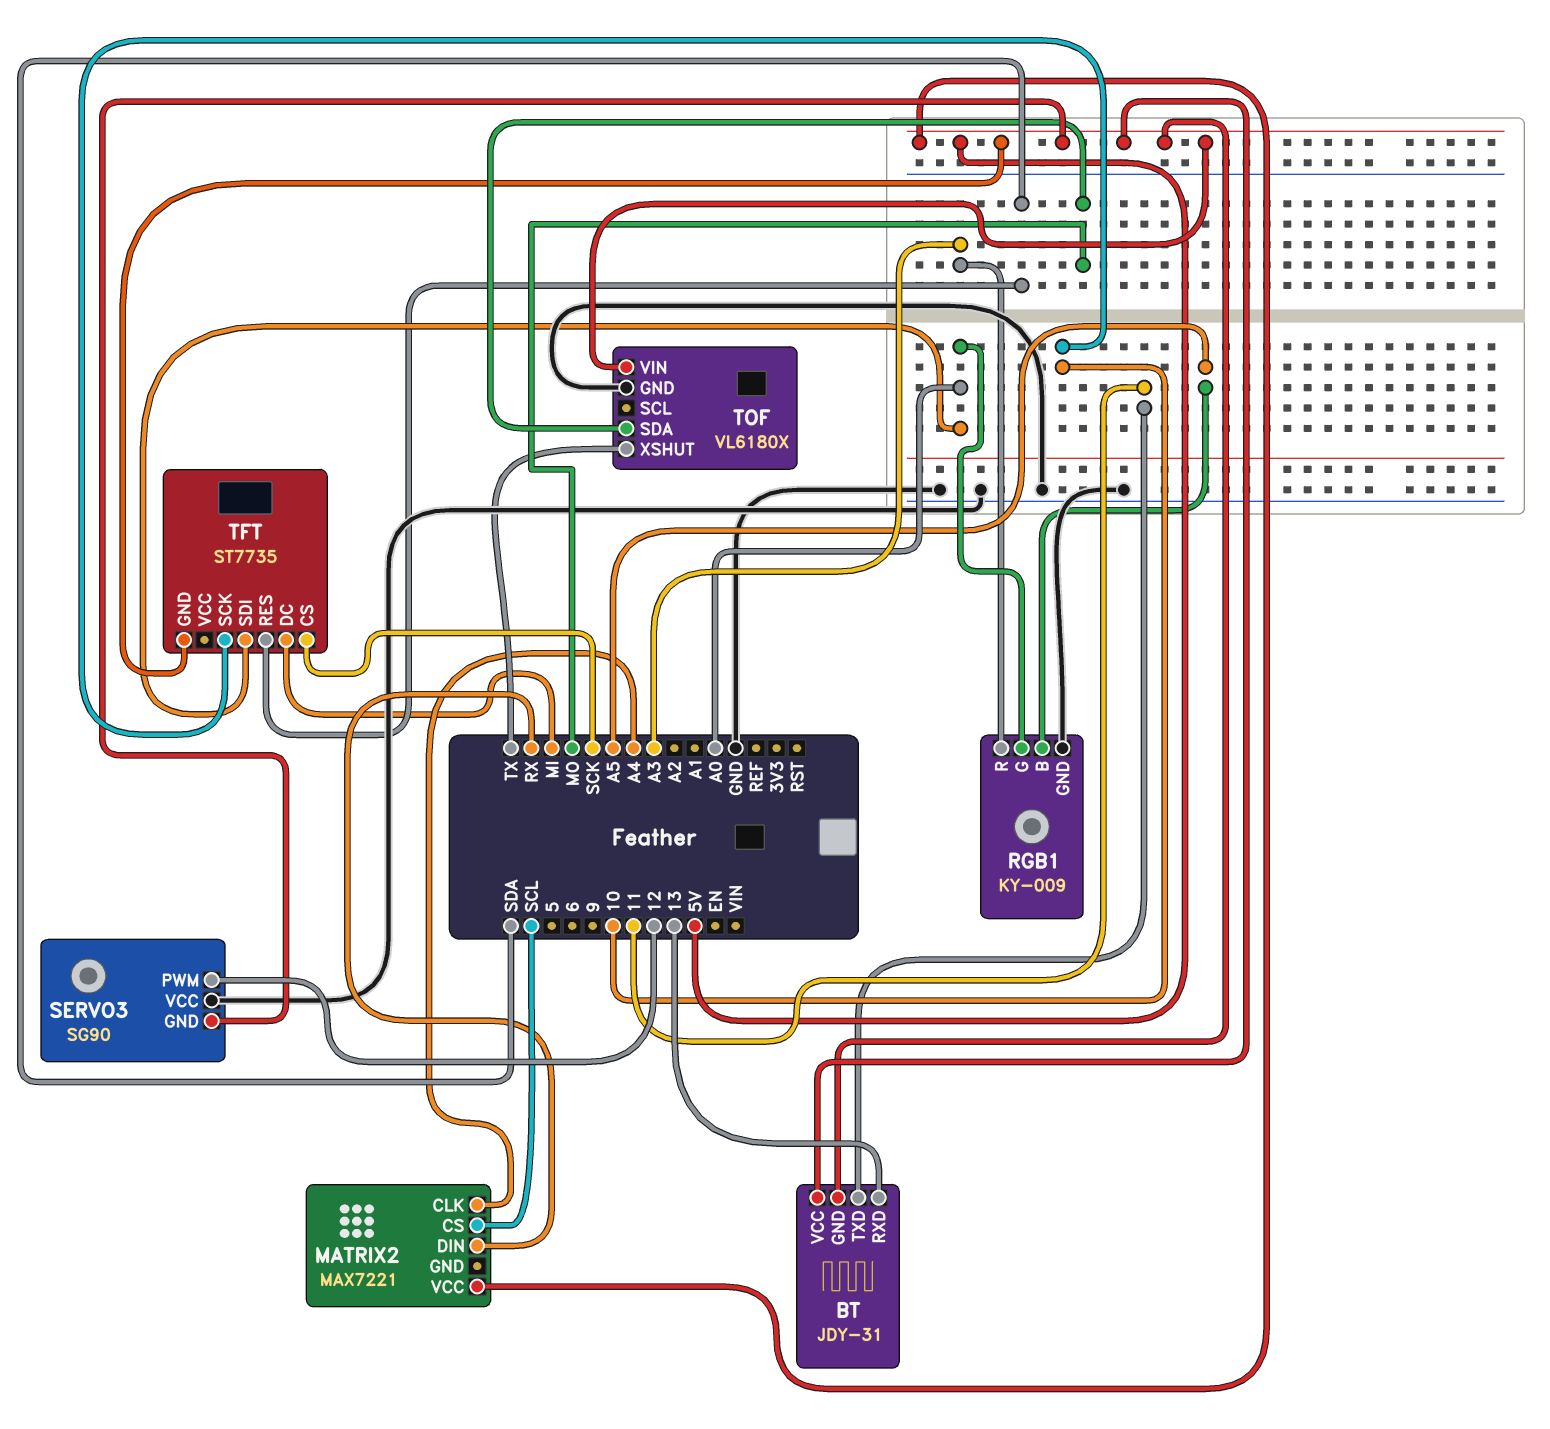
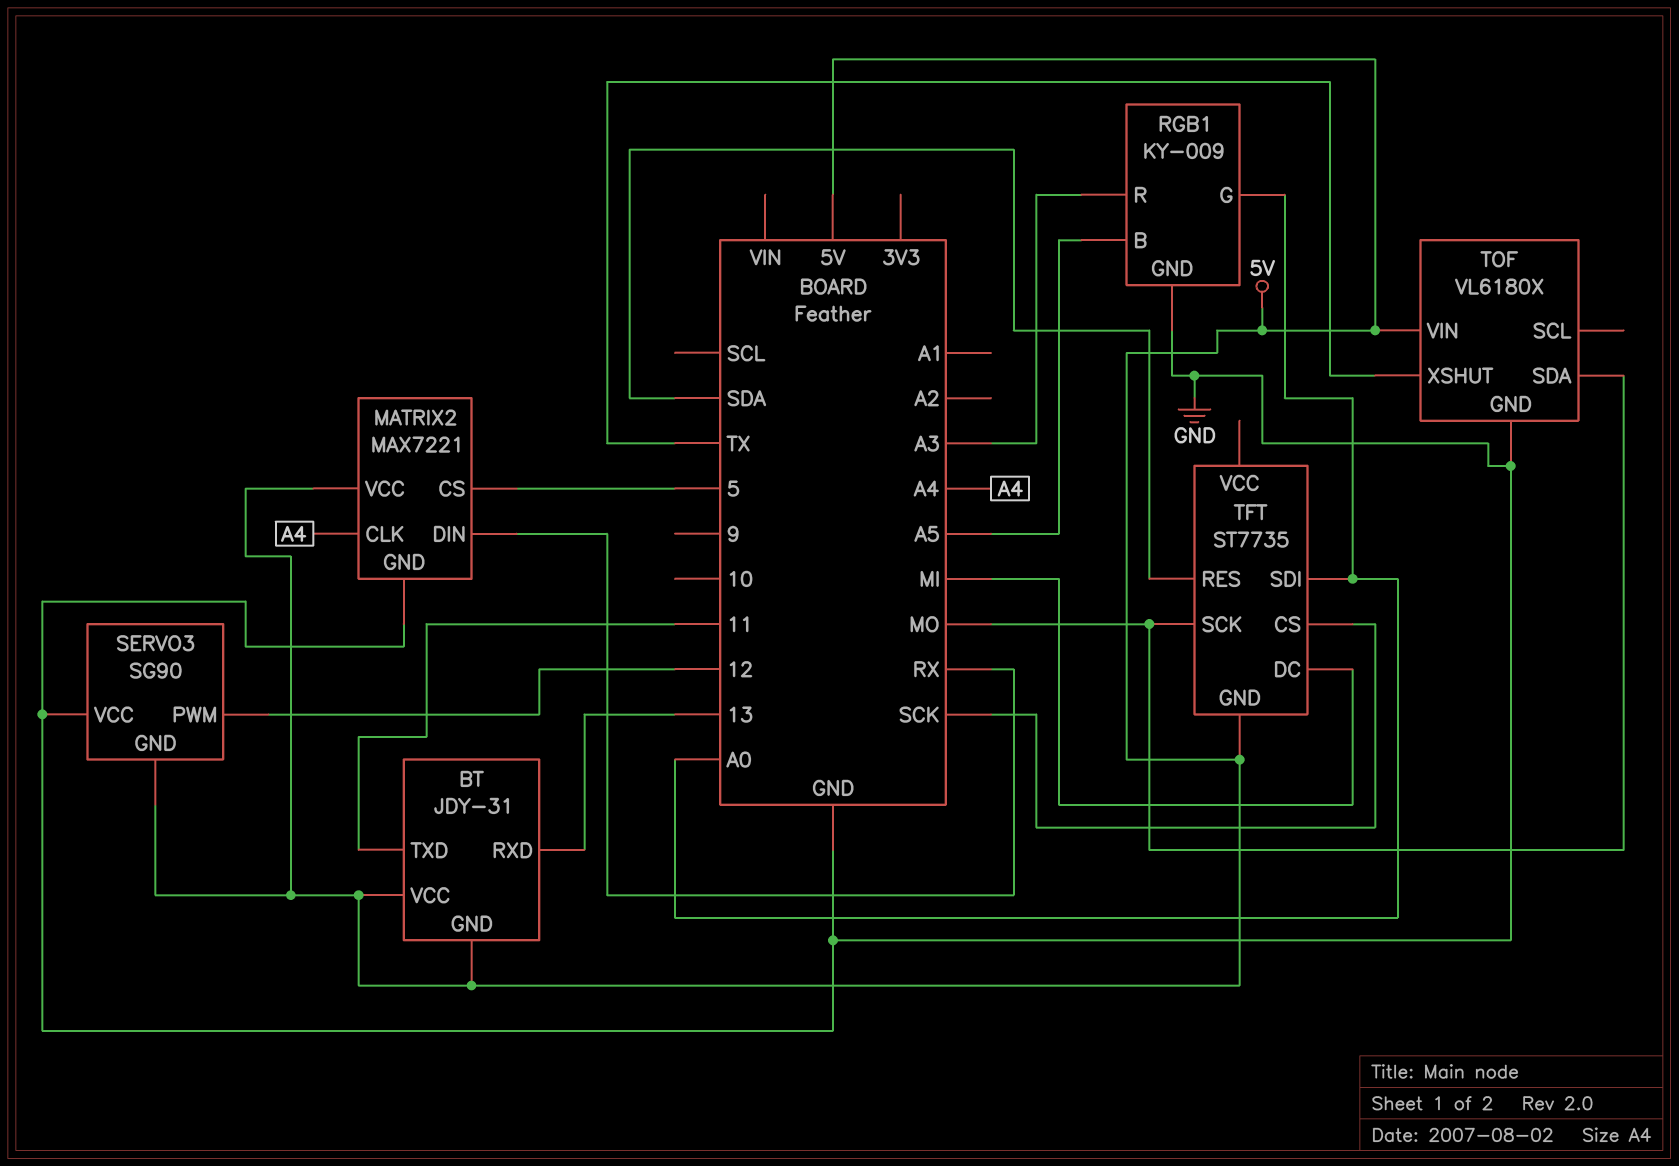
MATRIX2 pin CS: SCL -> 5
MATRIX2 pin GND: none -> GND
TFT pin SCK: 10 -> MO

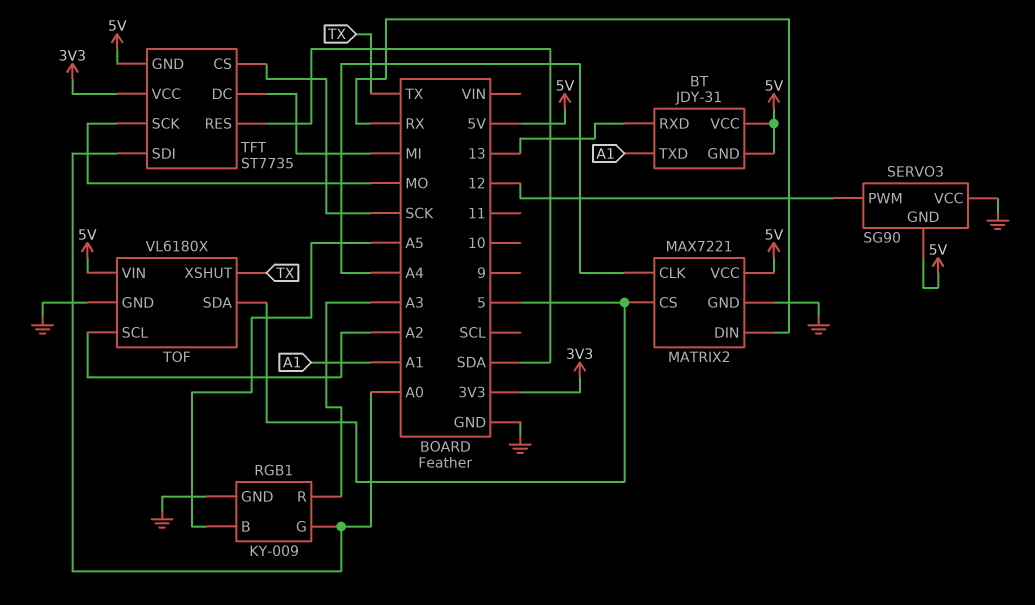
BT pin TXD: 11 -> A1
TFT pin VCC: none -> 3V3
TOF pin SCL: none -> A2
TOF pin SDA: MO -> 5

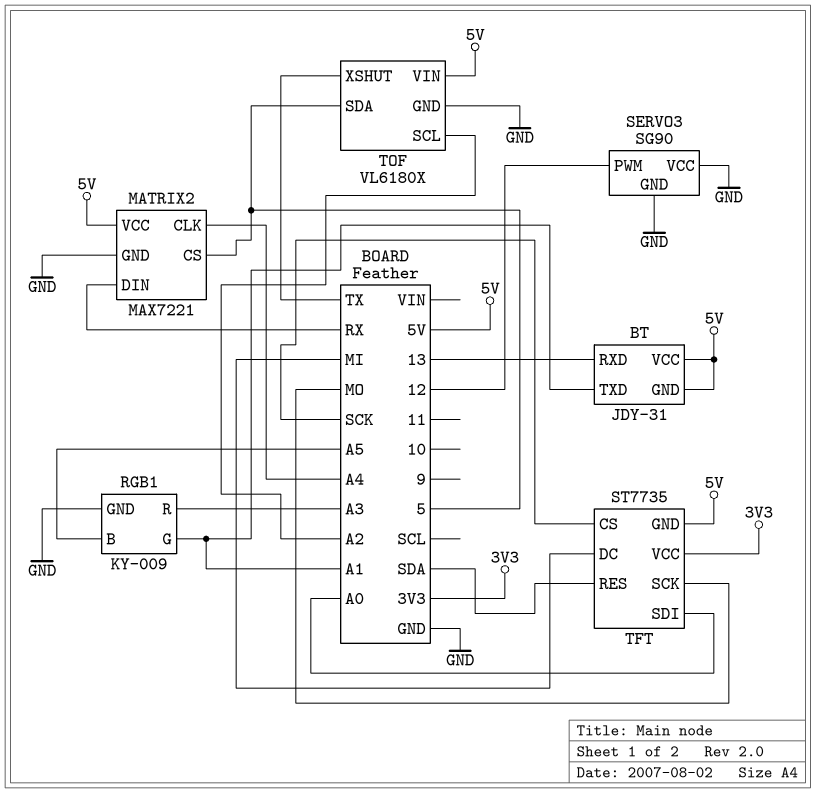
RGB1 pin G: A0 -> A1
SERVO3 pin GND: 5V -> GND

